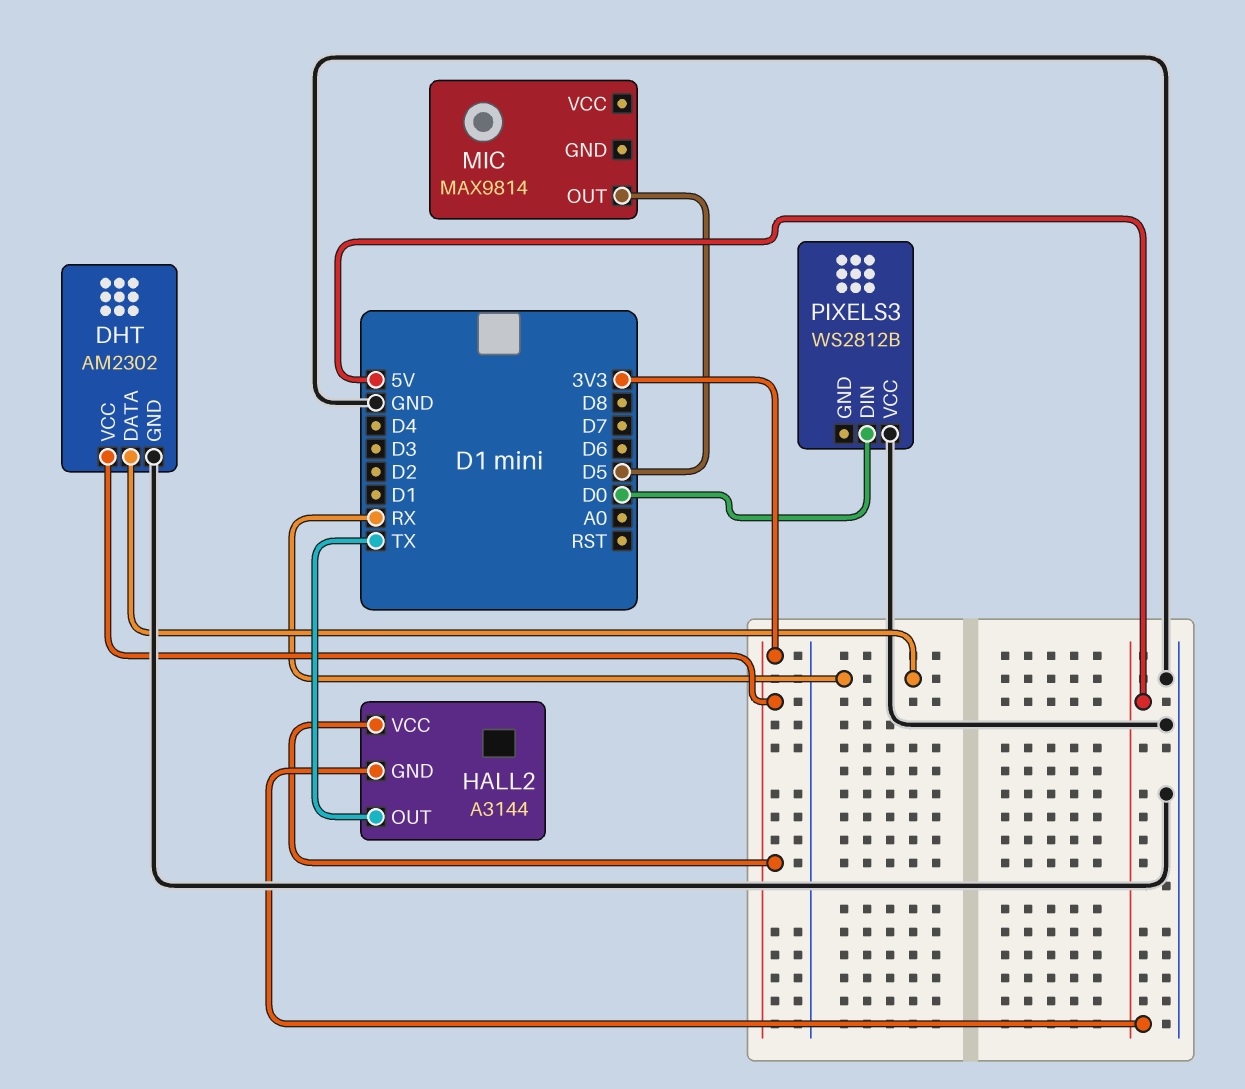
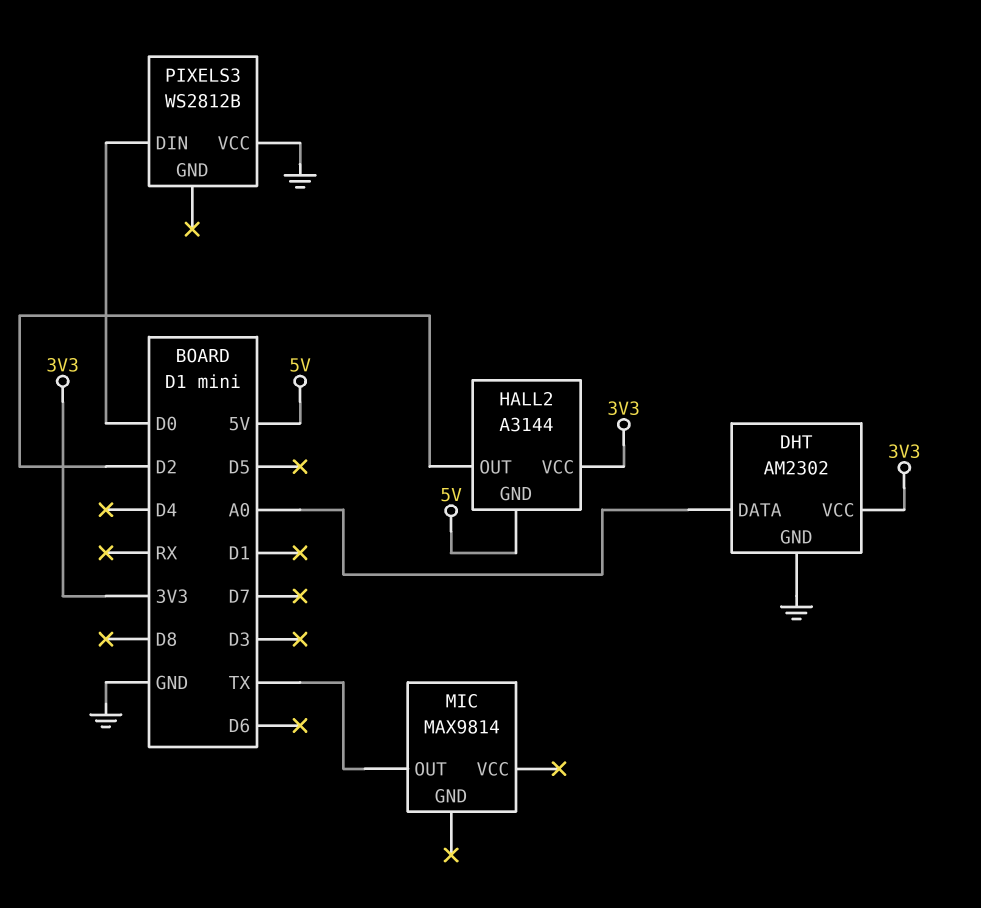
DHT pin DATA: RX -> A0
HALL2 pin OUT: TX -> D2
MIC pin OUT: D5 -> TX

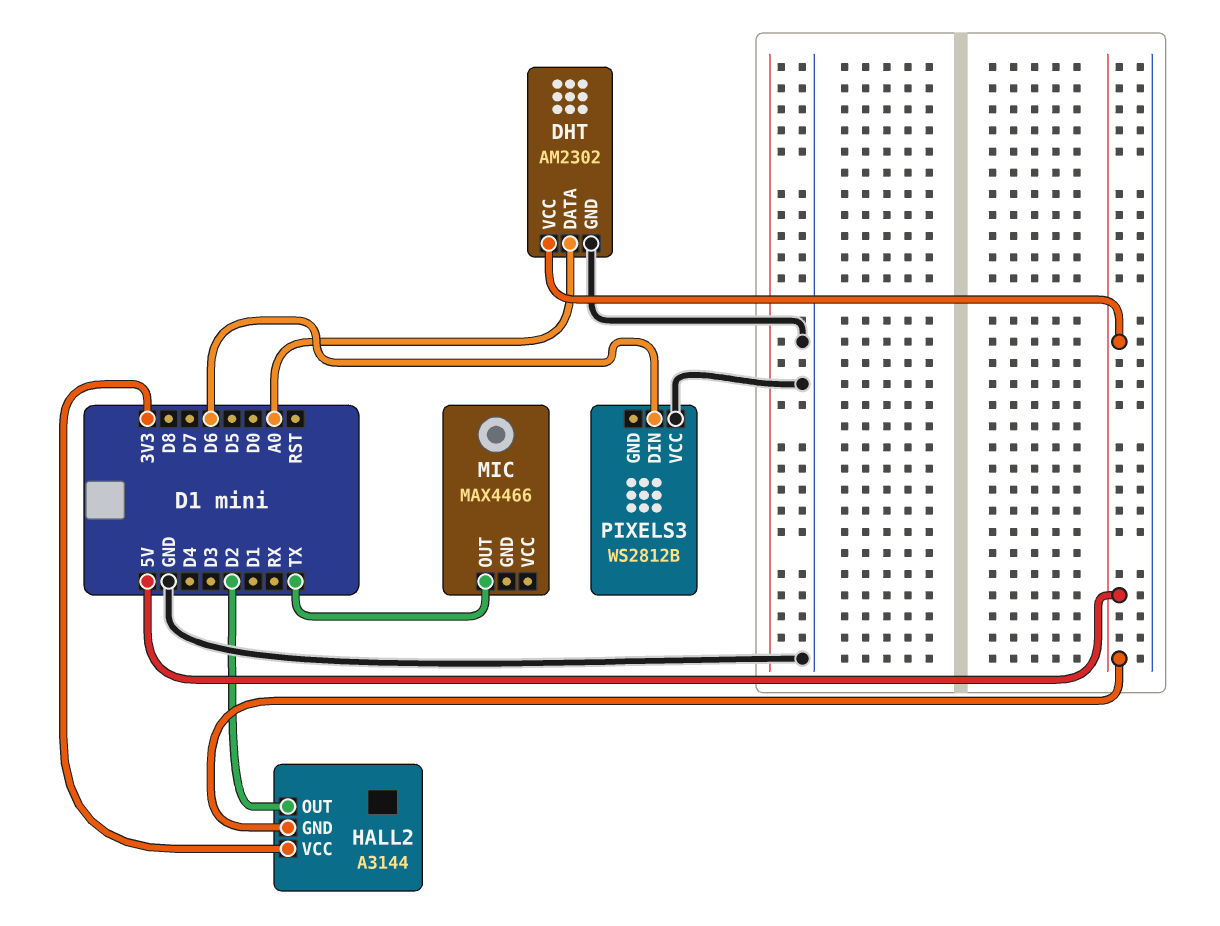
DHT pin VCC: 3V3 -> 5V
MIC: MAX9814 -> MAX4466
PIXELS3 pin DIN: D0 -> D6

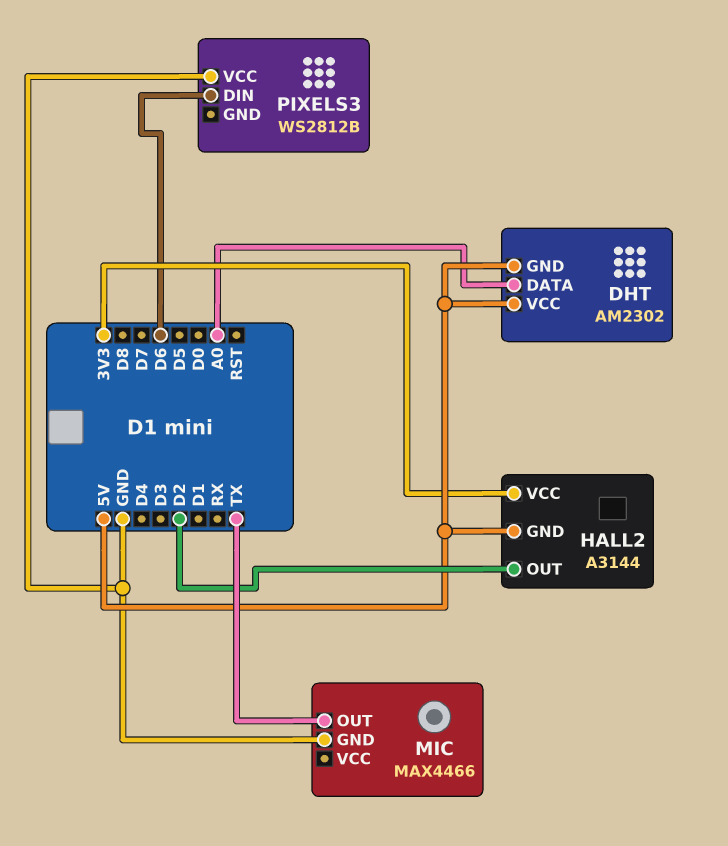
DHT pin GND: GND -> 5V
MIC pin GND: none -> GND

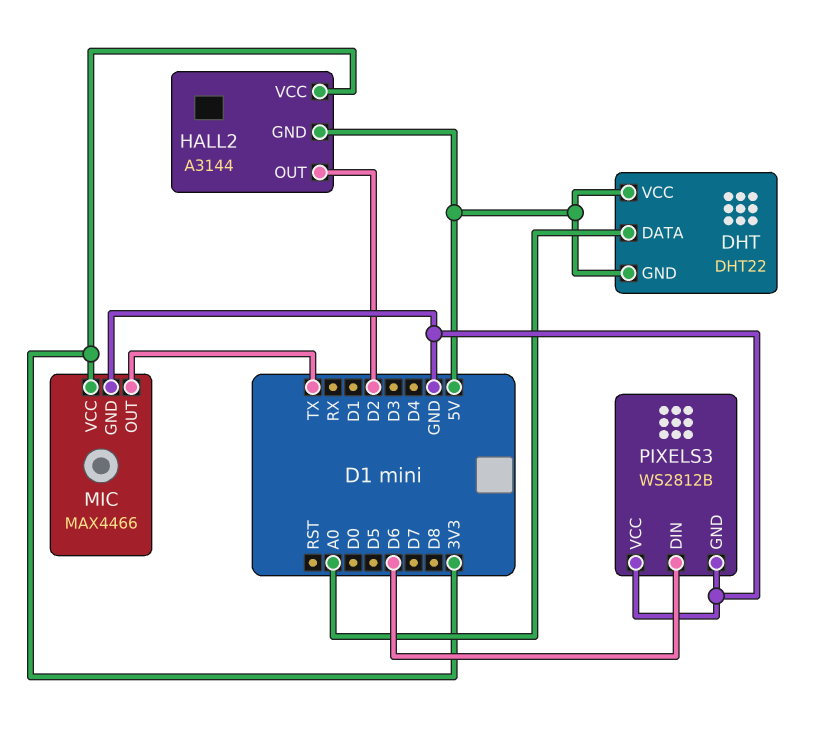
DHT: AM2302 -> DHT22
MIC pin VCC: none -> 3V3
PIXELS3 pin GND: none -> GND

